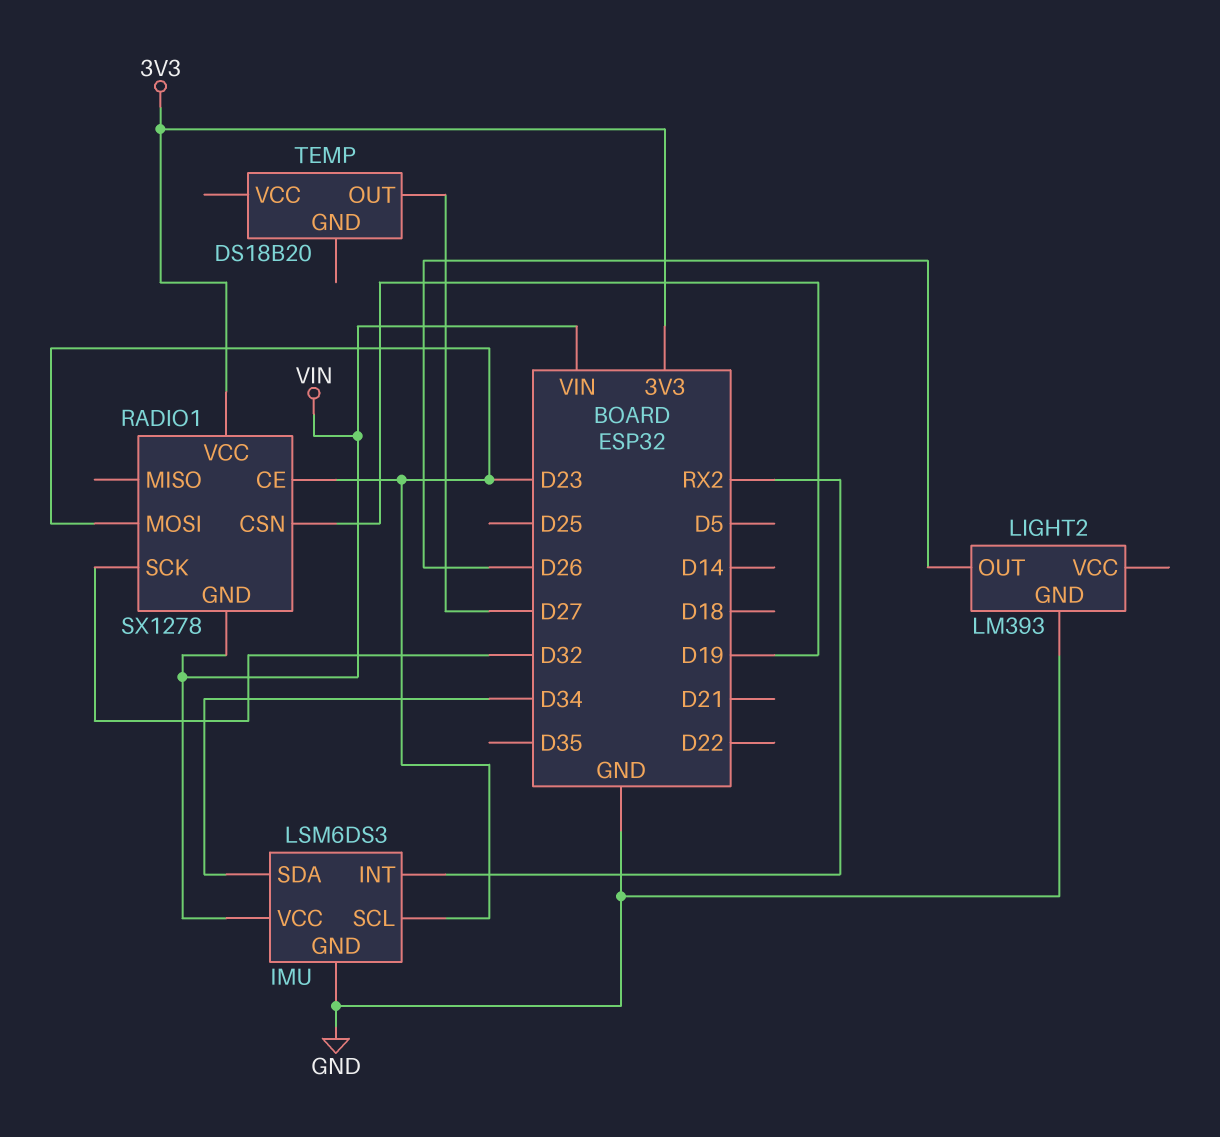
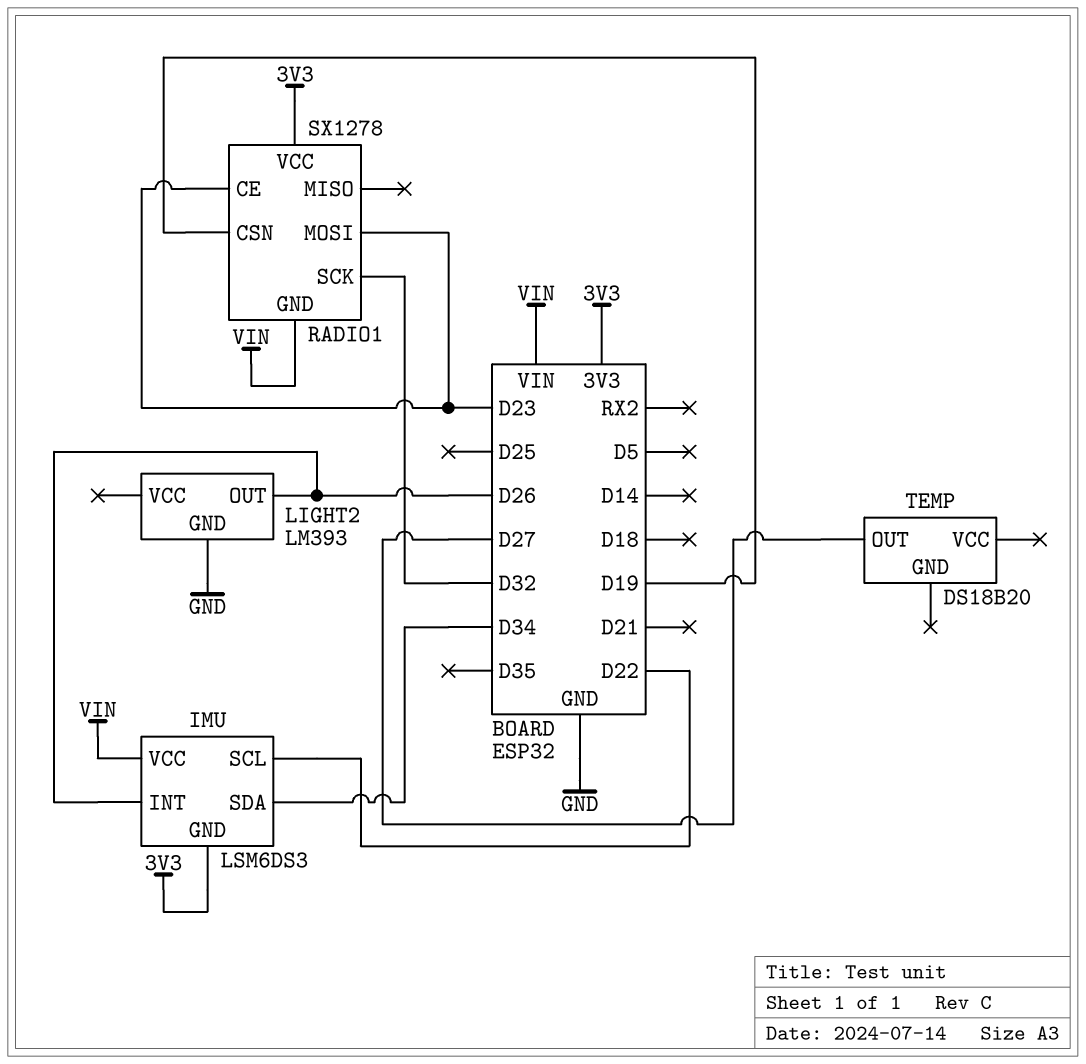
IMU pin GND: GND -> 3V3
IMU pin INT: RX2 -> D26
IMU pin SCL: D23 -> D22

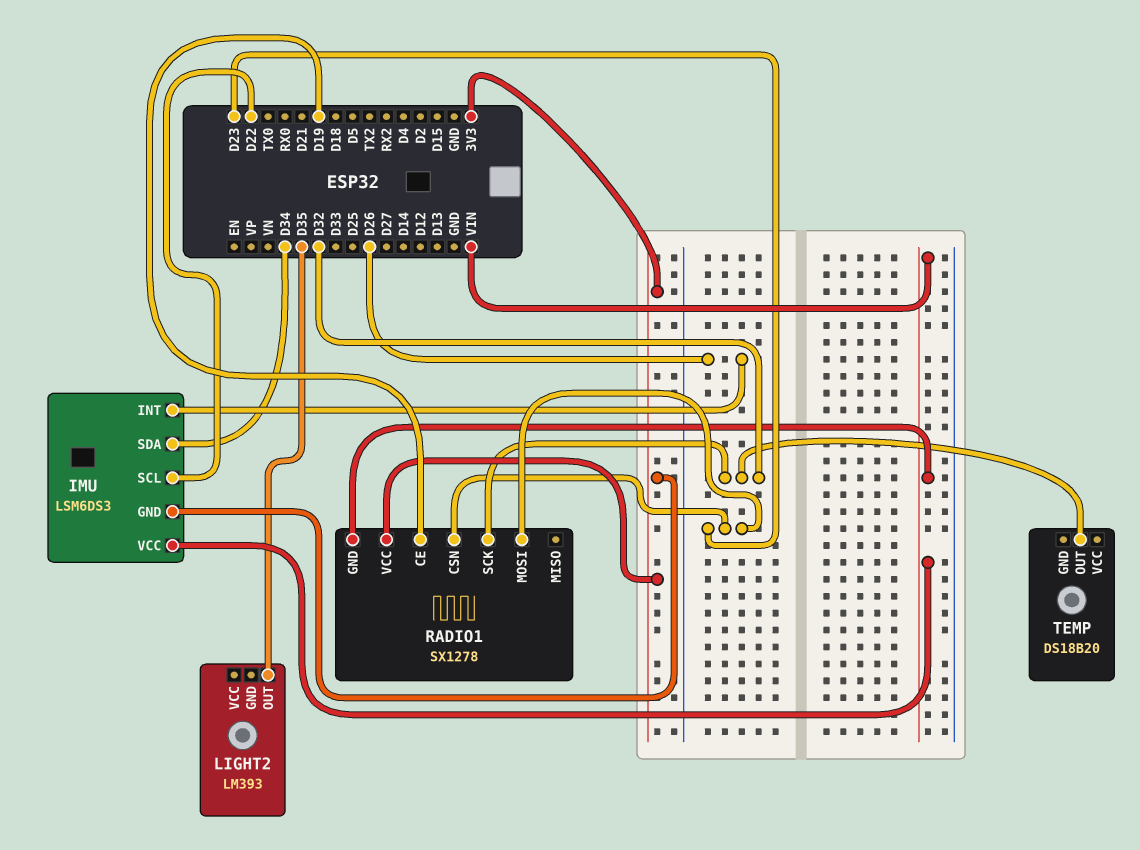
LIGHT2 pin GND: GND -> none
LIGHT2 pin OUT: D26 -> D35
RADIO1 pin CE: D23 -> D19
RADIO1 pin CSN: D19 -> D23
TEMP pin OUT: D27 -> D32

